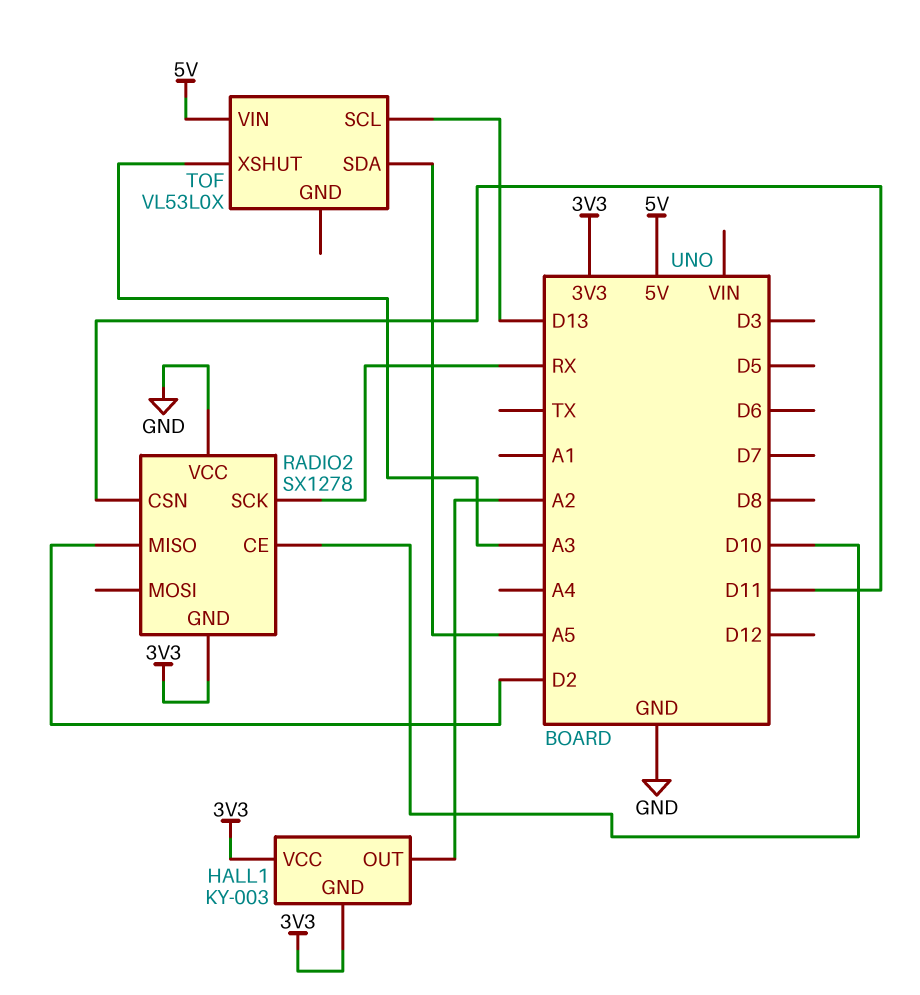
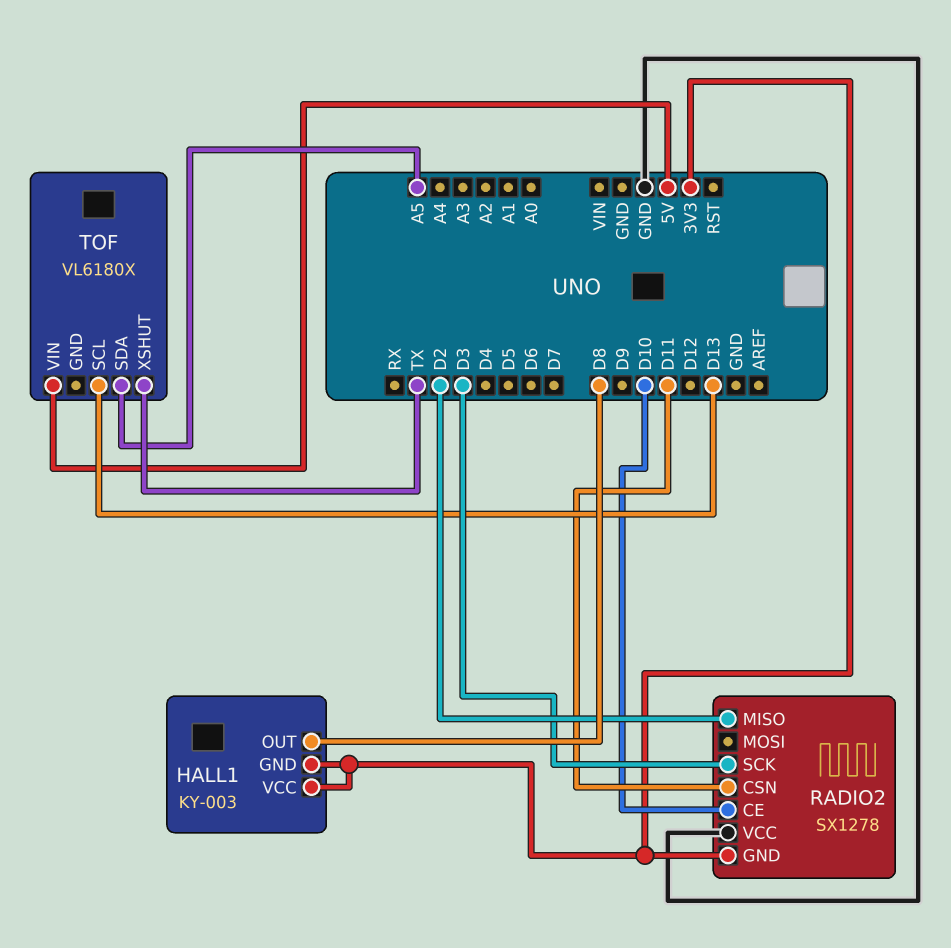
HALL1 pin OUT: A2 -> D8
RADIO2 pin SCK: RX -> D3
TOF: VL53L0X -> VL6180X
TOF pin XSHUT: A3 -> TX

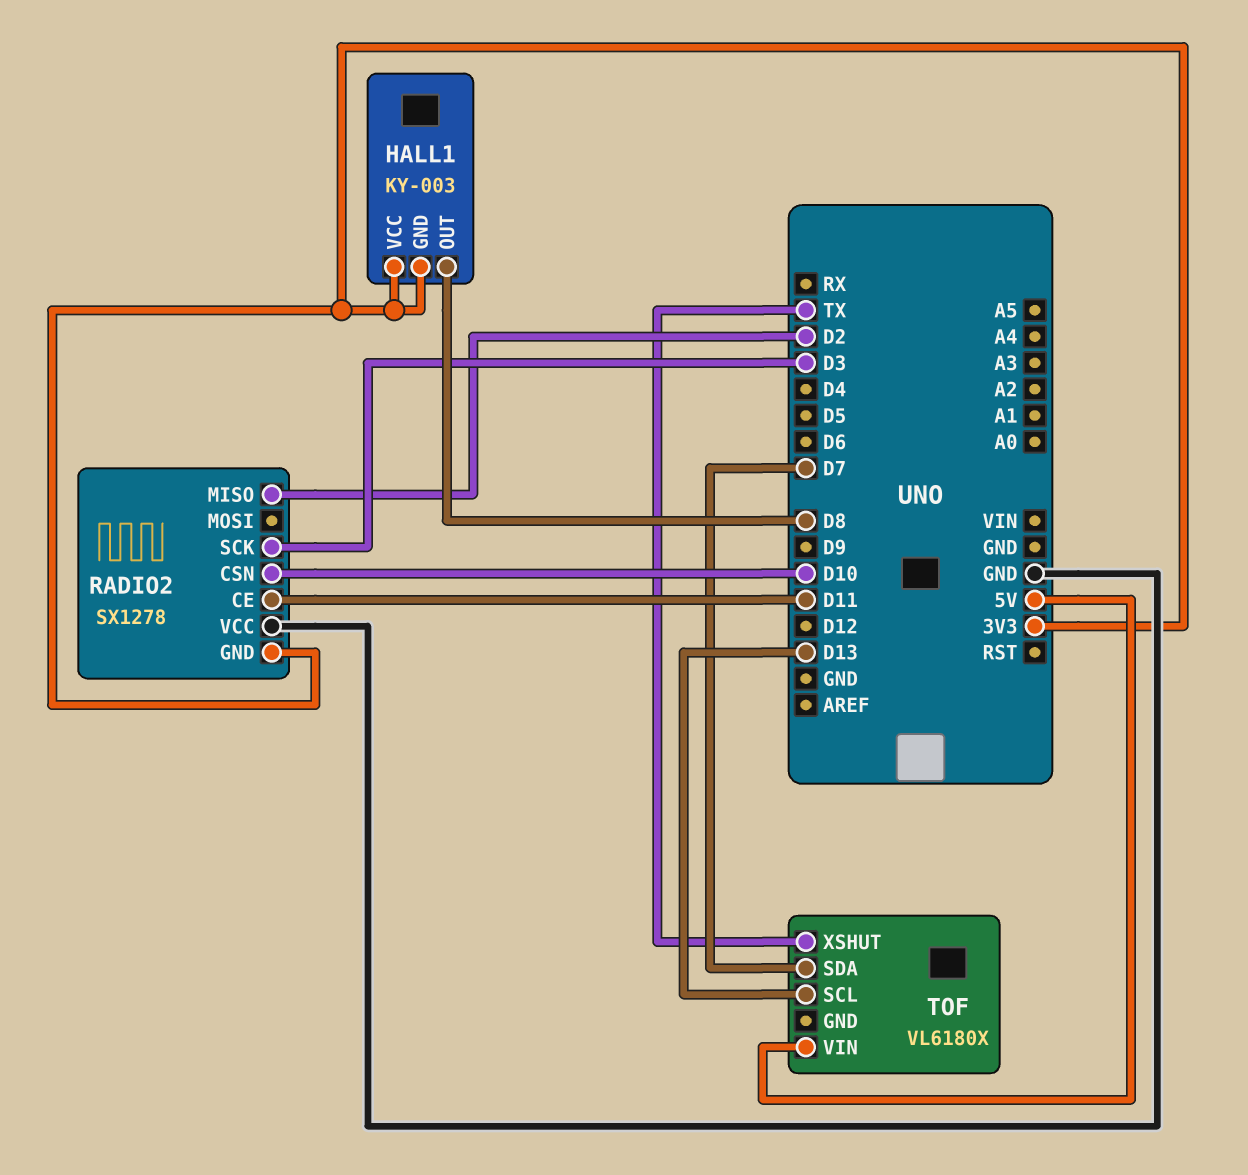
RADIO2 pin CE: D10 -> D11
RADIO2 pin CSN: D11 -> D10
TOF pin SDA: A5 -> D7

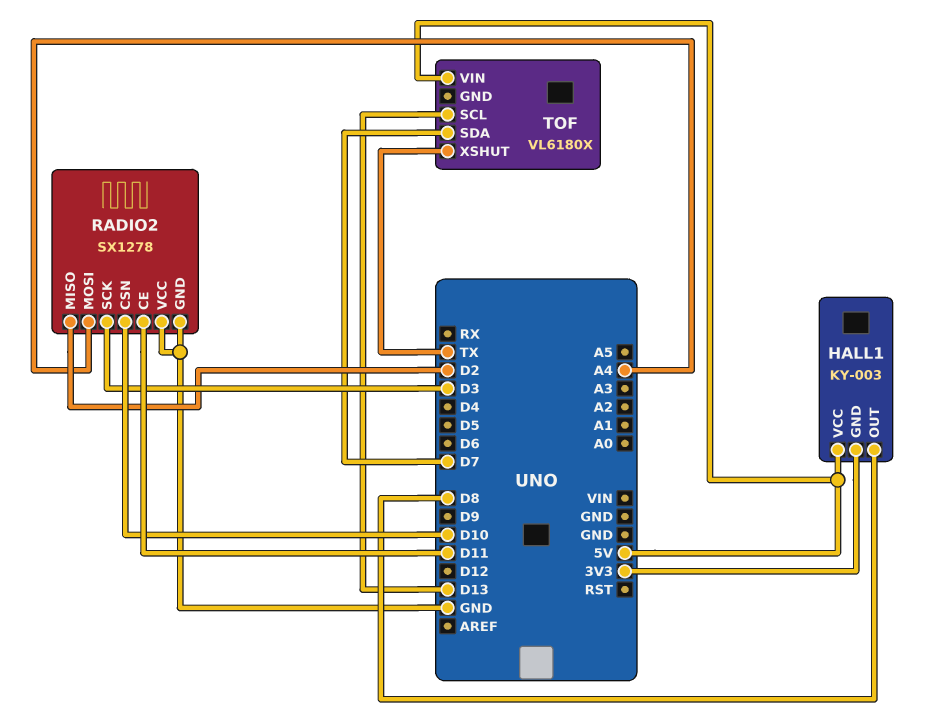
HALL1 pin VCC: 3V3 -> 5V
RADIO2 pin GND: 3V3 -> GND
RADIO2 pin MOSI: none -> A4

